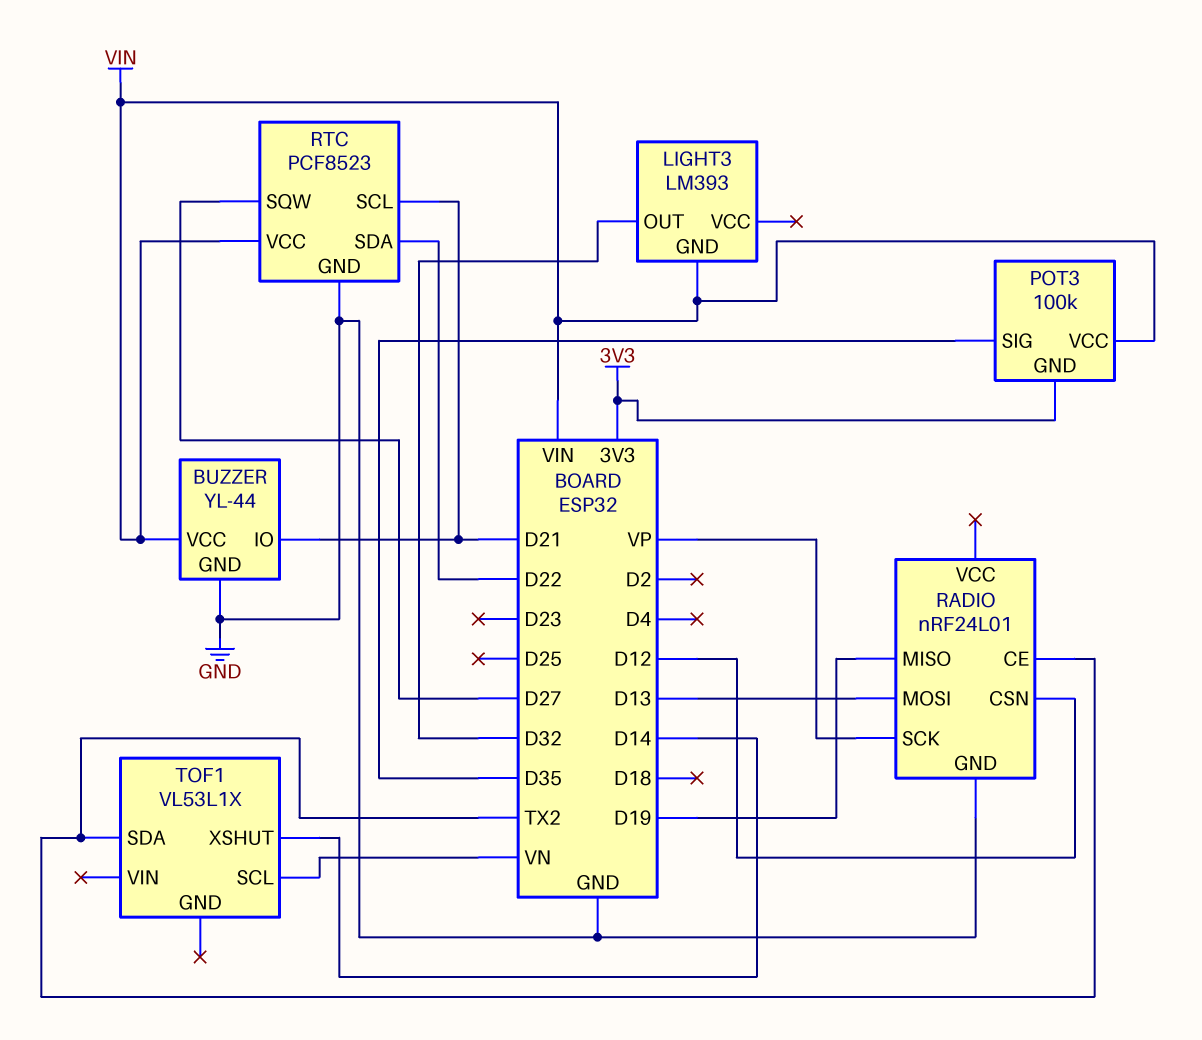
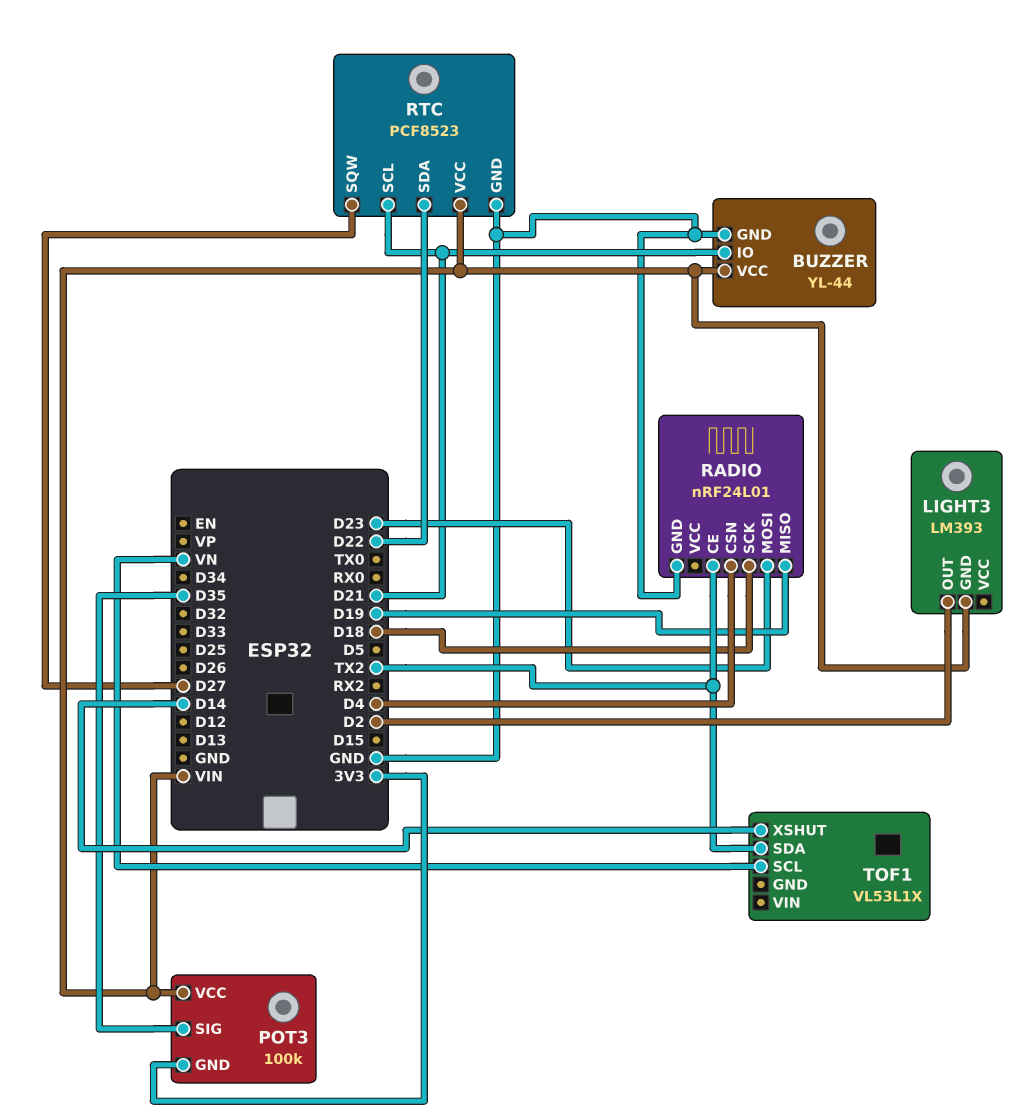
LIGHT3 pin OUT: D32 -> D2
RADIO pin CSN: D12 -> D4
RADIO pin MOSI: D13 -> D23
RADIO pin SCK: VP -> D18

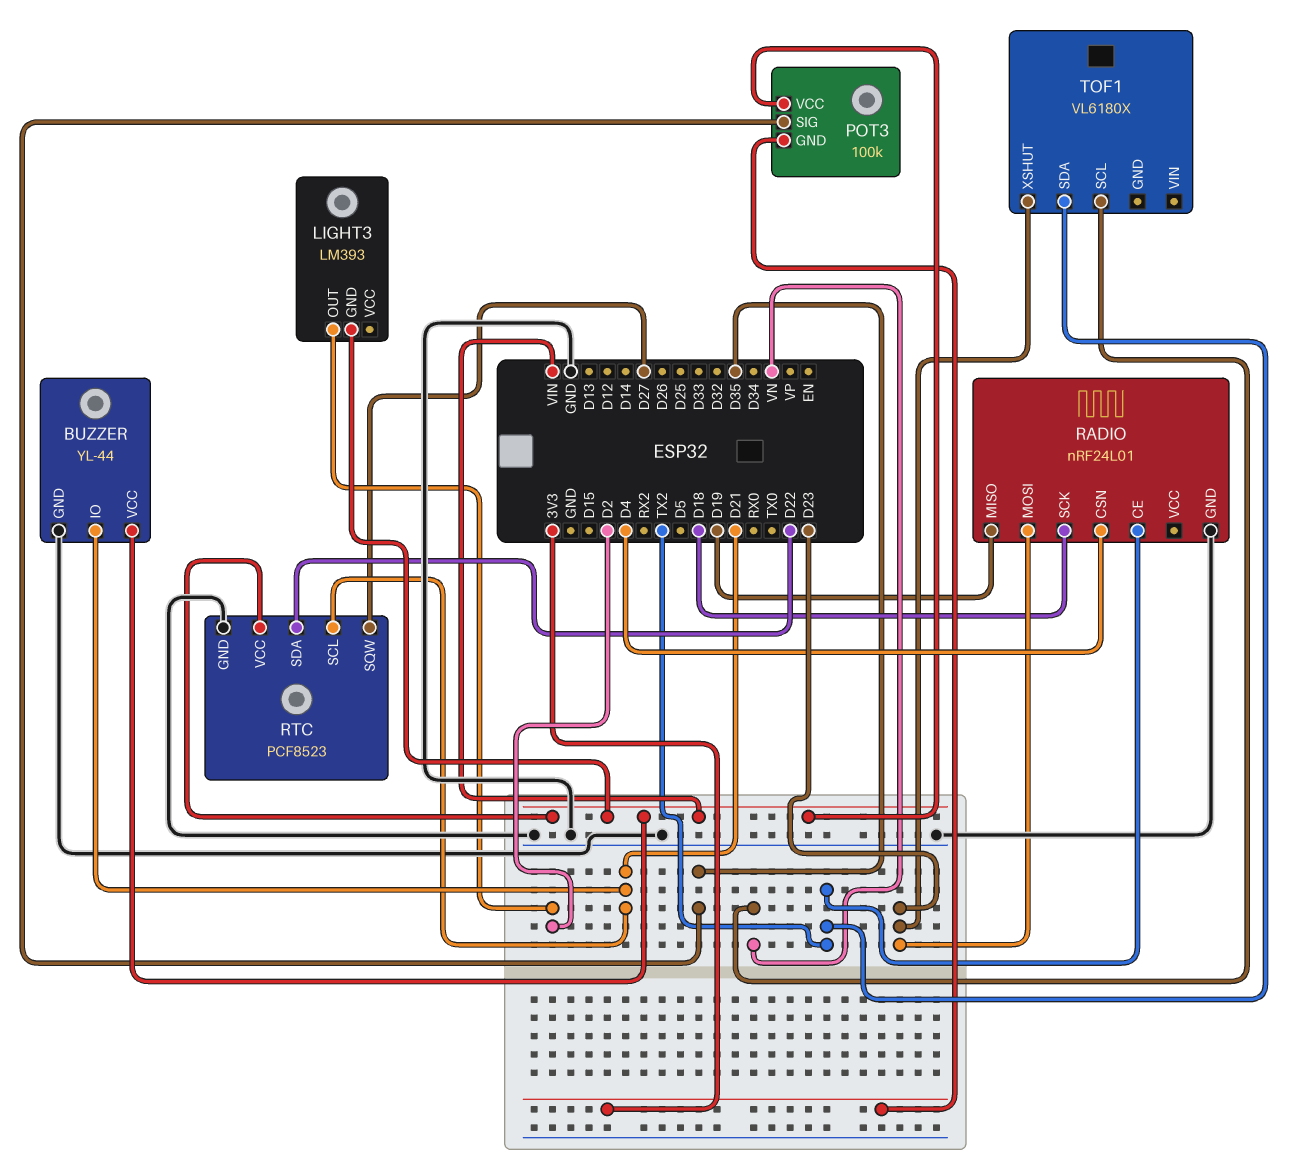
TOF1: VL53L1X -> VL6180X
TOF1 pin XSHUT: D14 -> D23

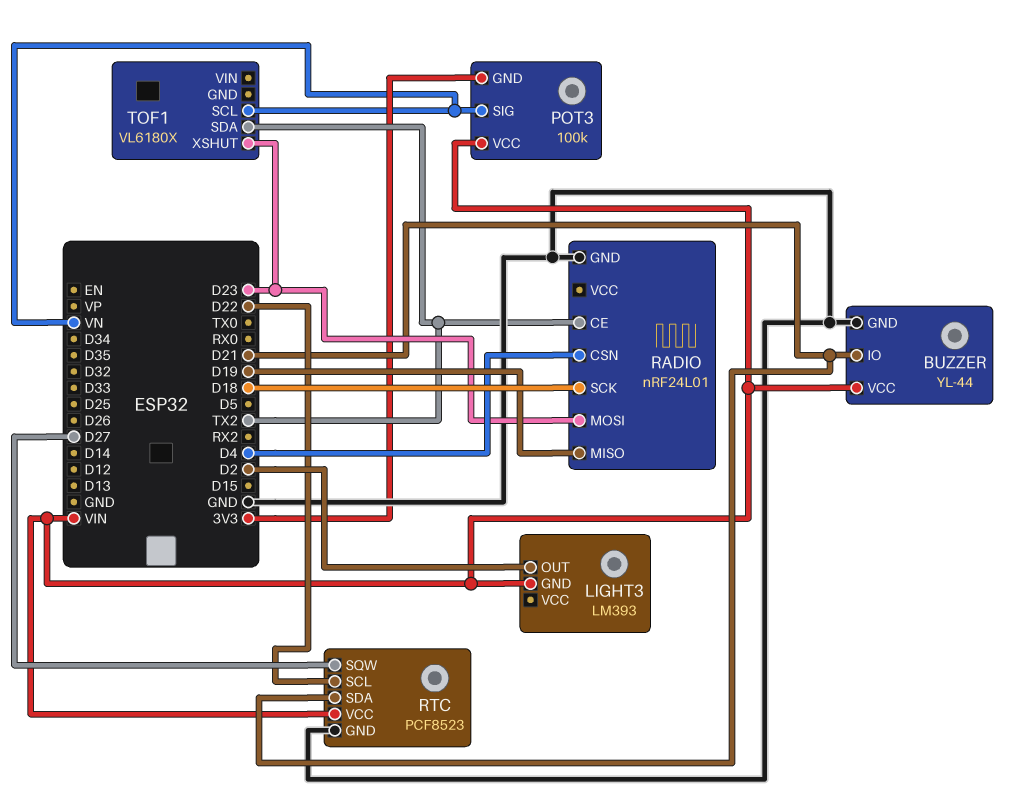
POT3 pin SIG: D35 -> VN
RTC pin SCL: D21 -> D22
RTC pin SDA: D22 -> D21

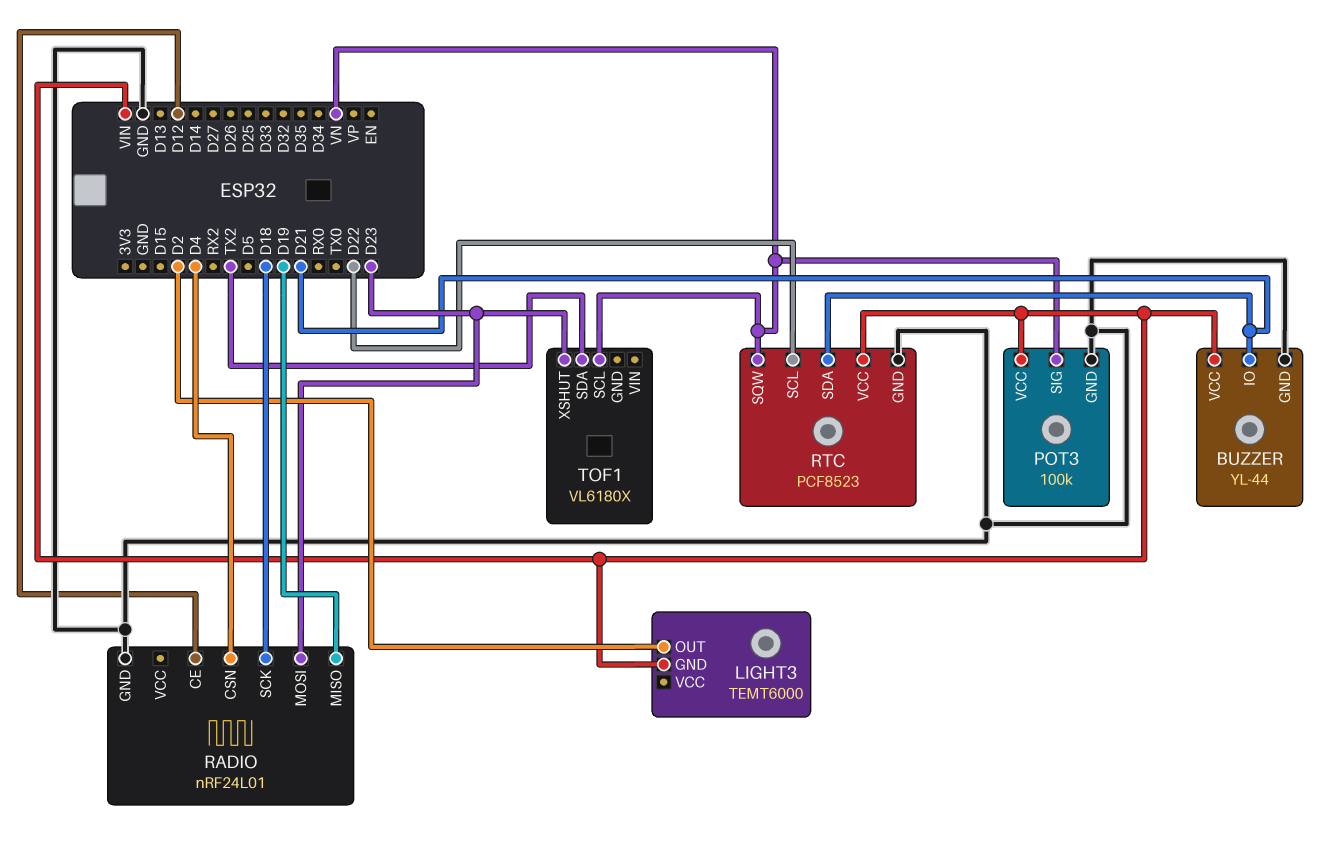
LIGHT3: LM393 -> TEMT6000
POT3 pin GND: 3V3 -> GND
RADIO pin CE: TX2 -> D12
RTC pin SQW: D27 -> VN

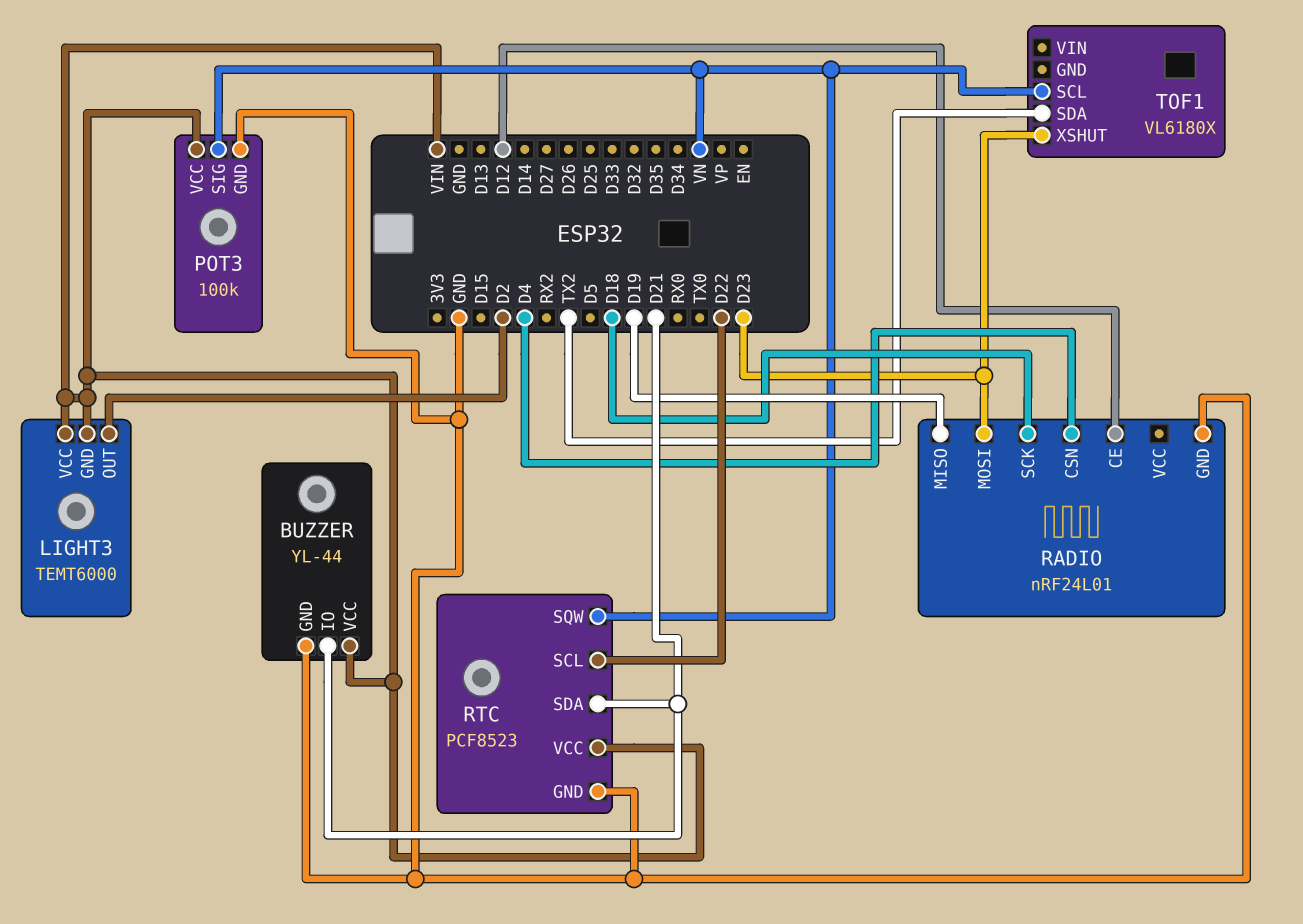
LIGHT3 pin VCC: none -> VIN

